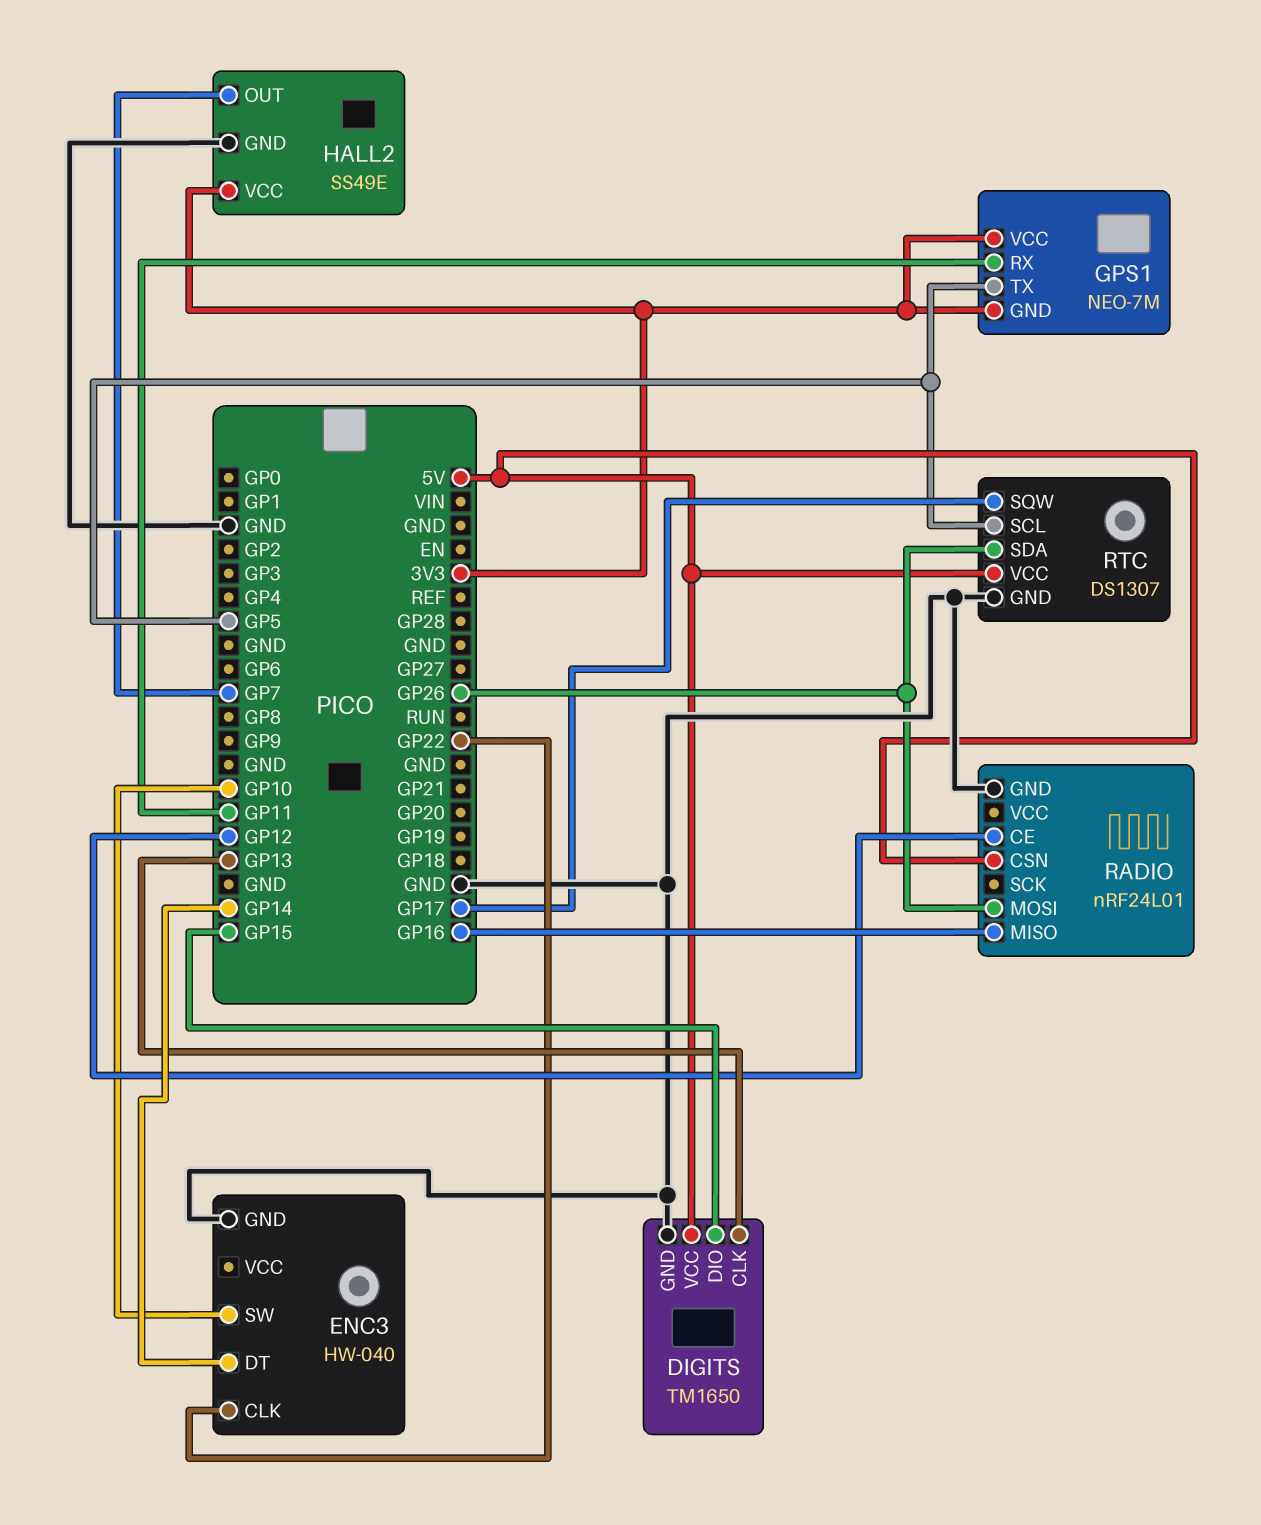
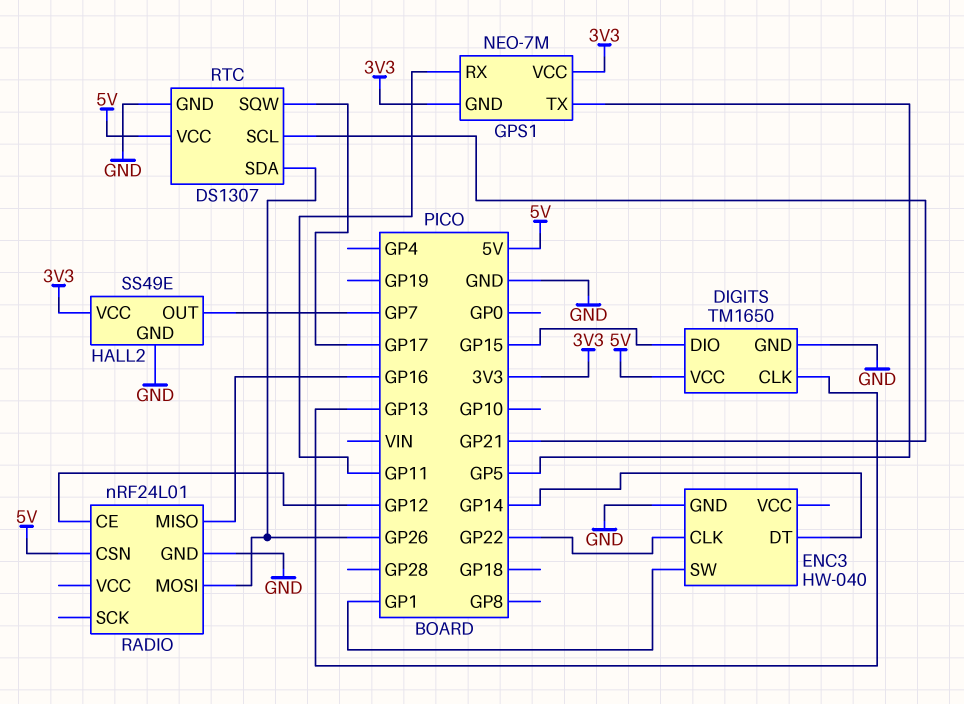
ENC3 pin SW: GP10 -> GP1
RTC pin SCL: GP5 -> GP21

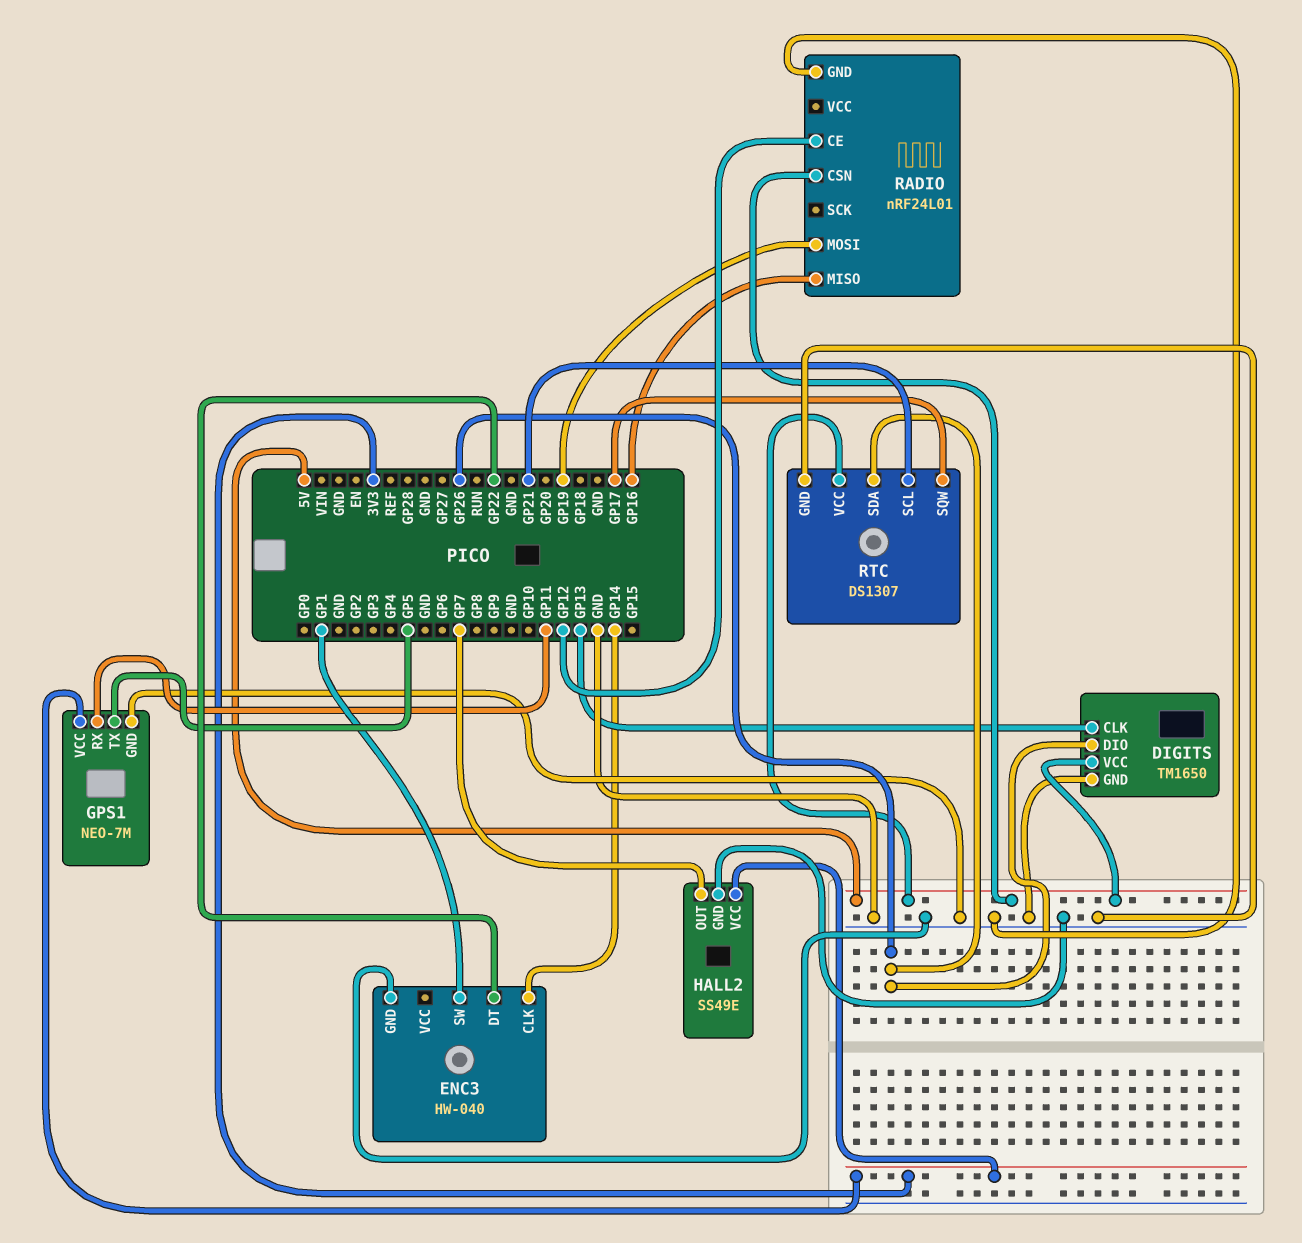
DIGITS pin DIO: GP15 -> GP26
ENC3 pin CLK: GP22 -> GP14
ENC3 pin DT: GP14 -> GP22
GPS1 pin GND: 3V3 -> GND
RADIO pin MOSI: GP26 -> GP19

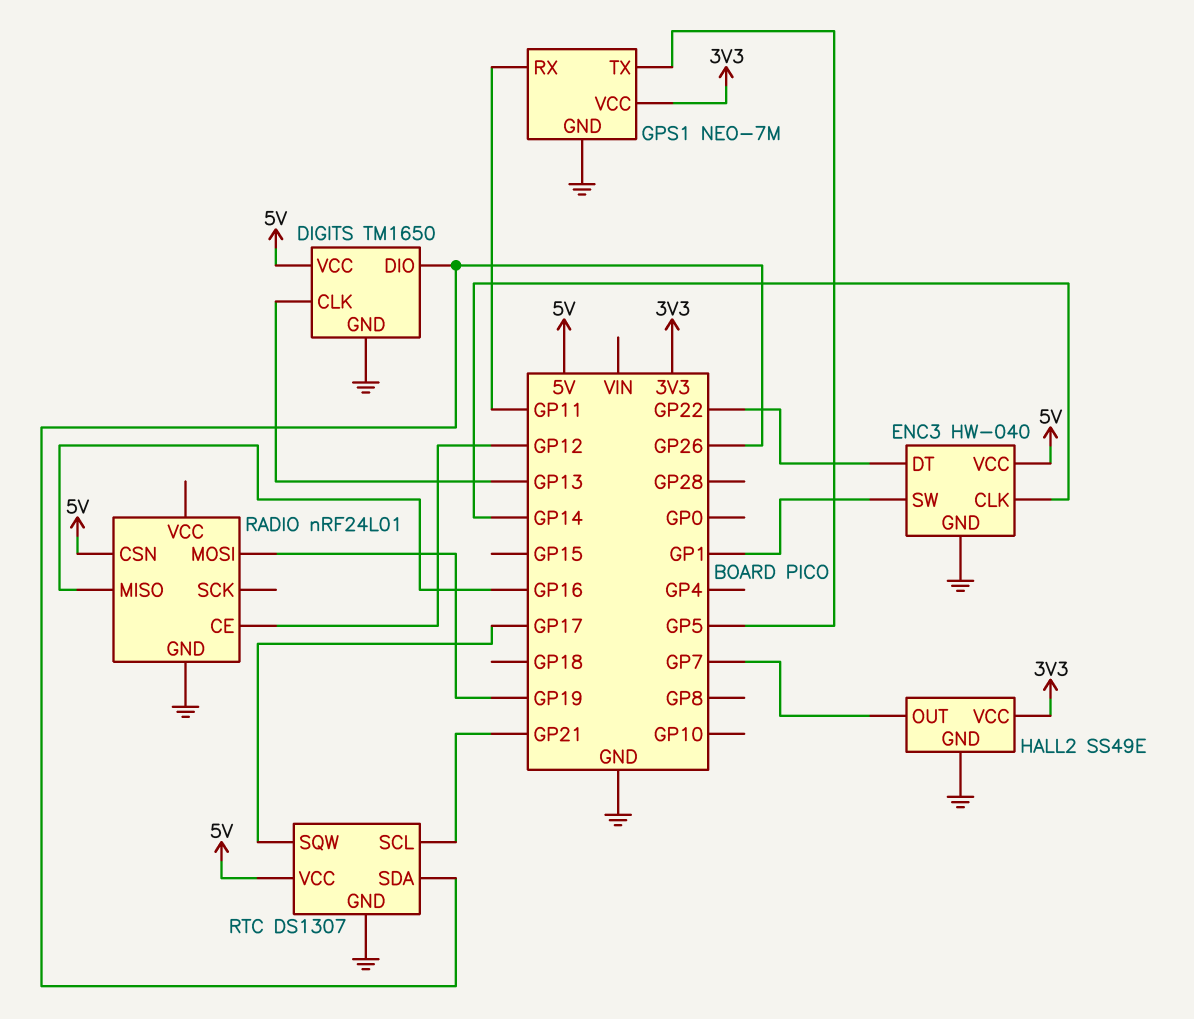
ENC3 pin VCC: none -> 5V

